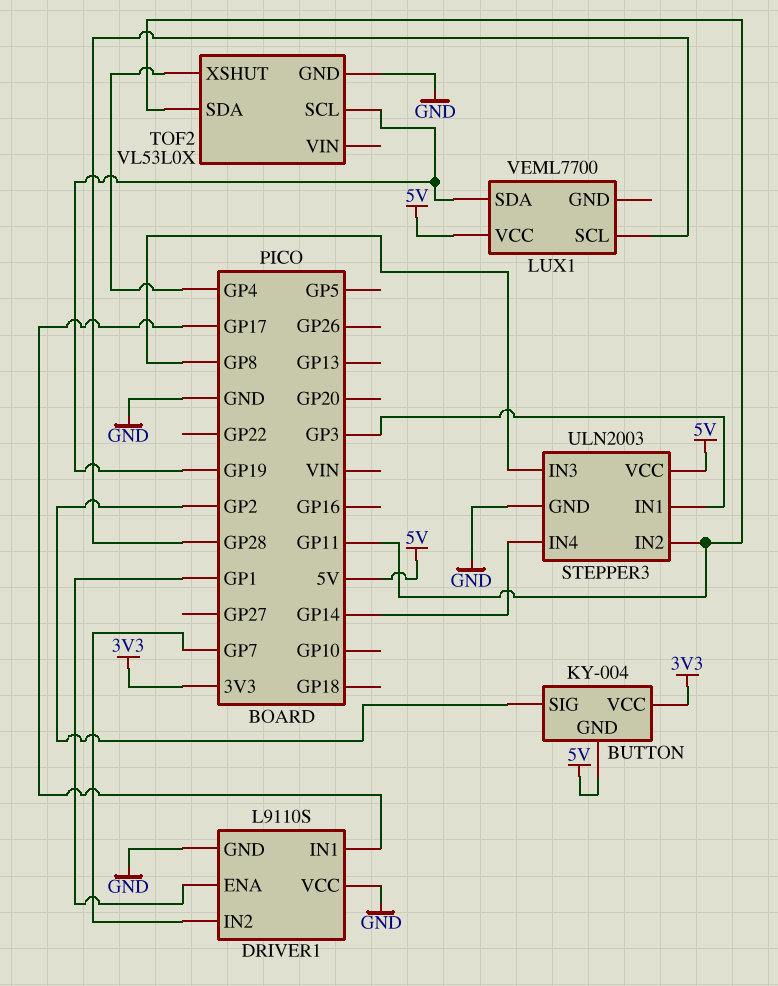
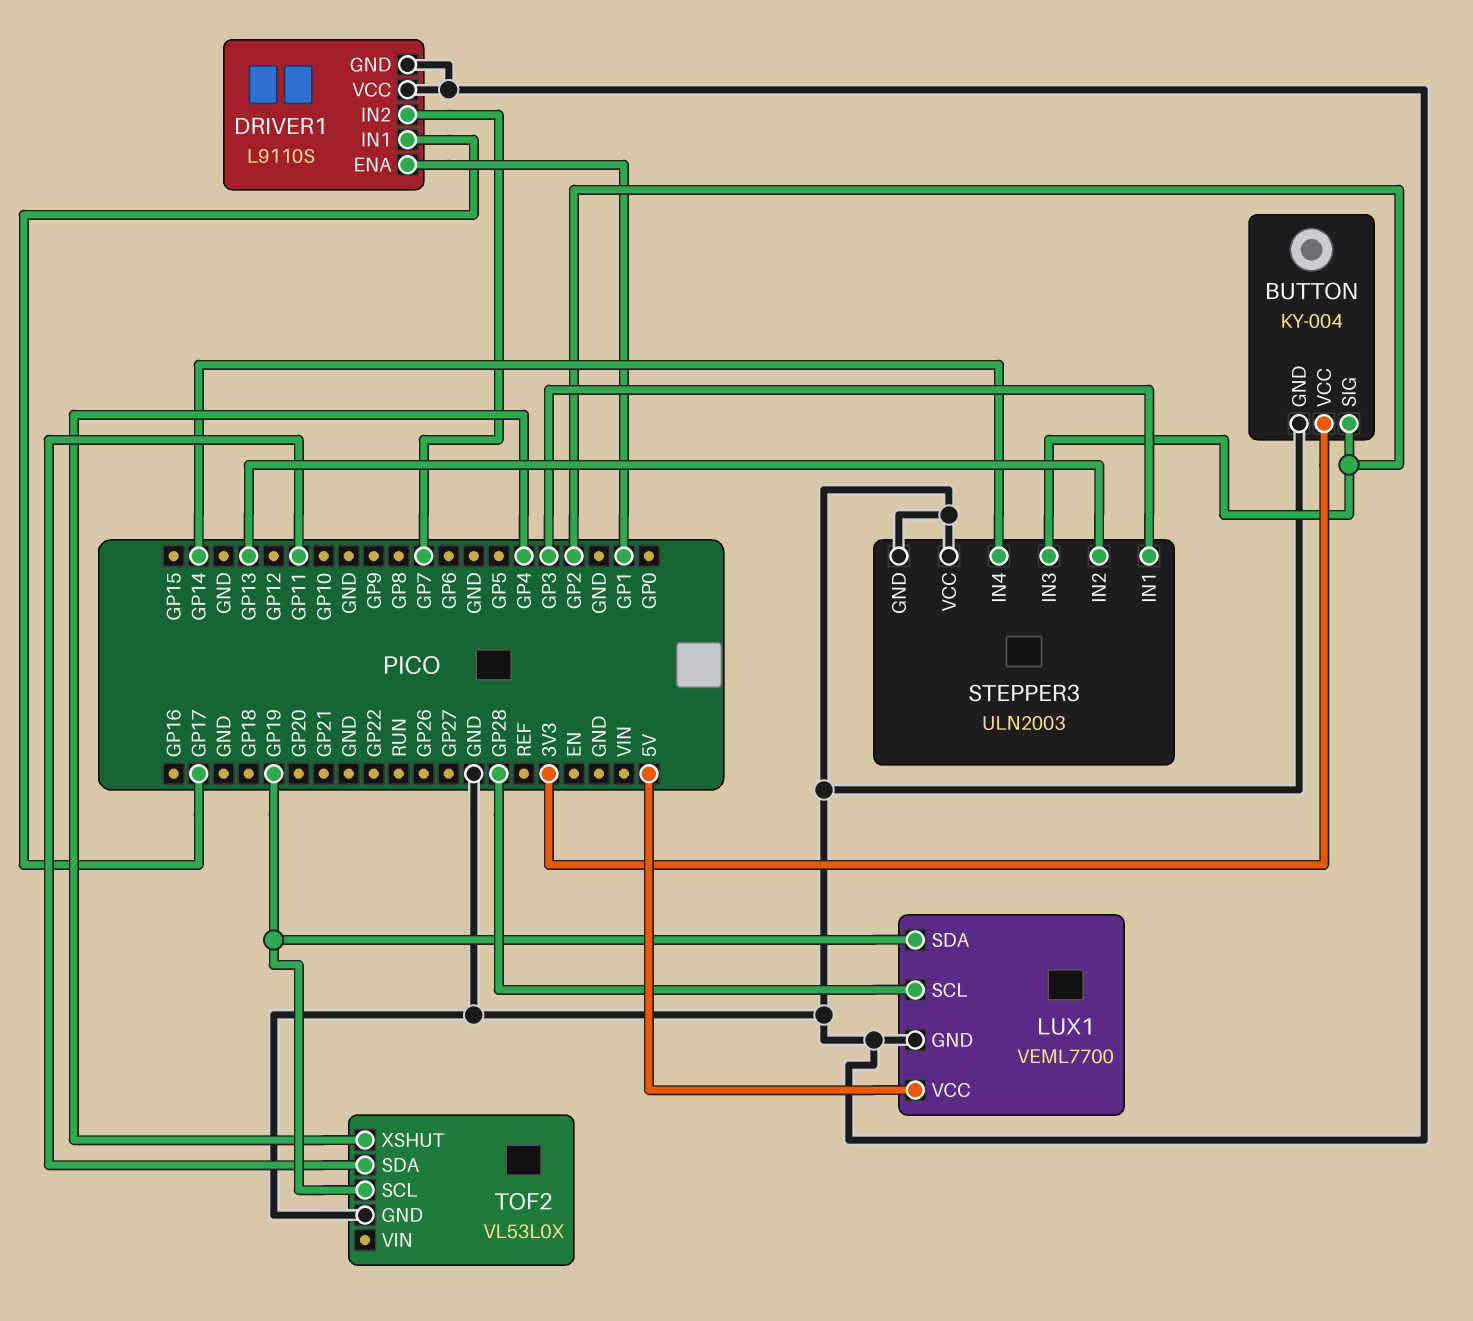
BUTTON pin GND: 5V -> GND
LUX1 pin GND: none -> GND
STEPPER3 pin IN2: GP11 -> GP13
STEPPER3 pin IN3: GP8 -> GP2
STEPPER3 pin VCC: 5V -> GND

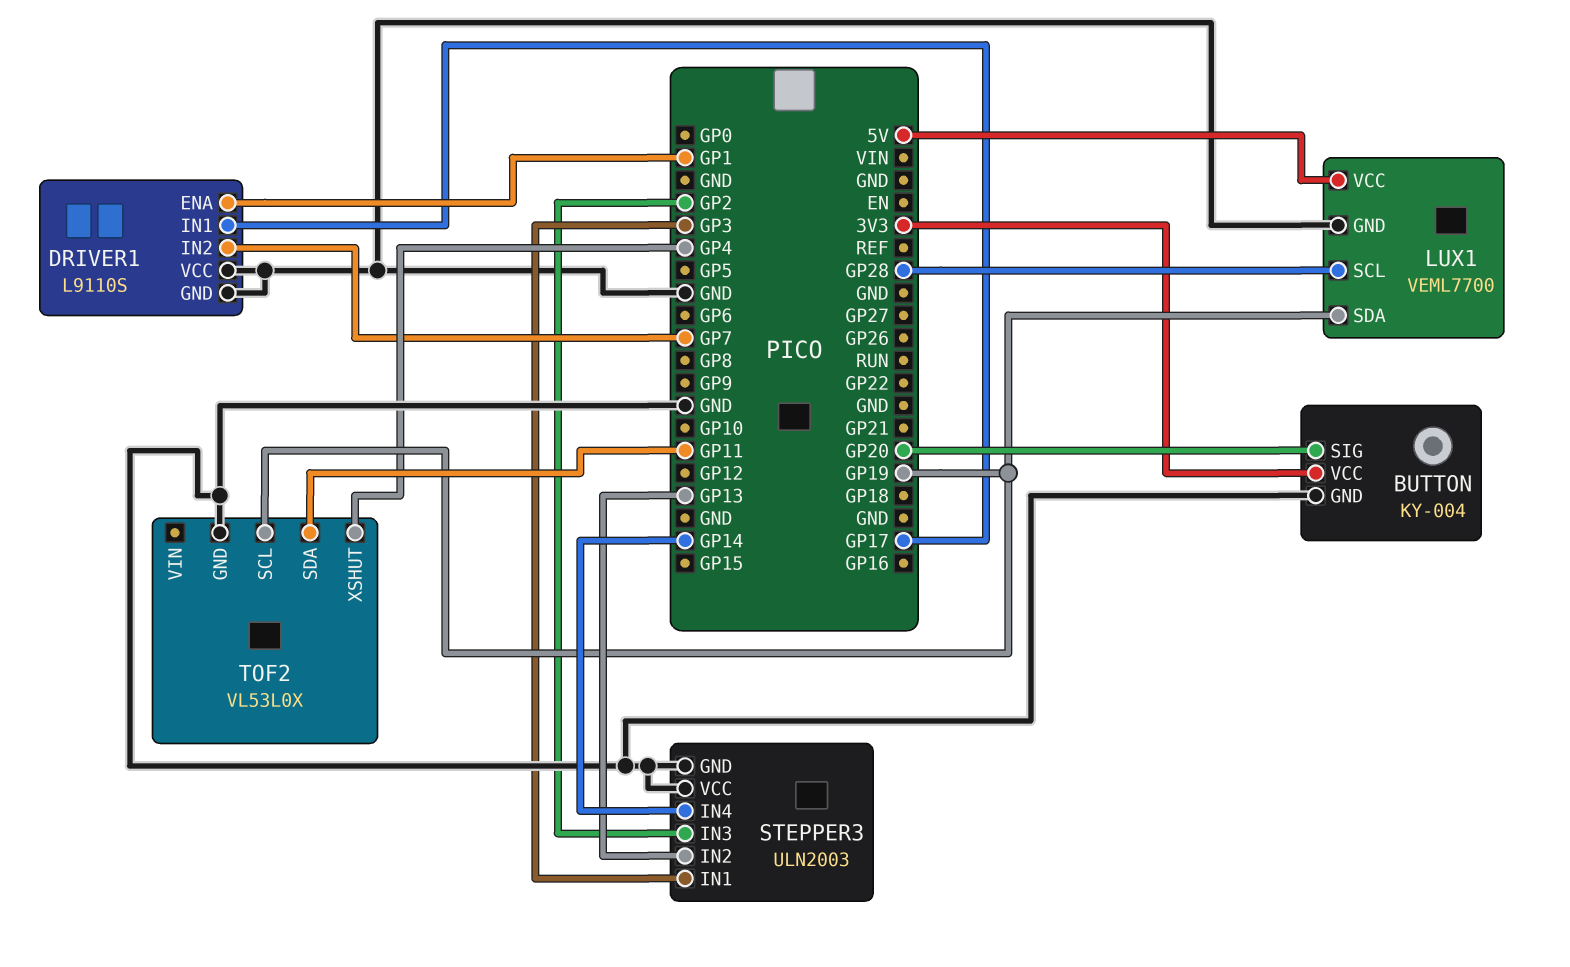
BUTTON pin SIG: GP2 -> GP20

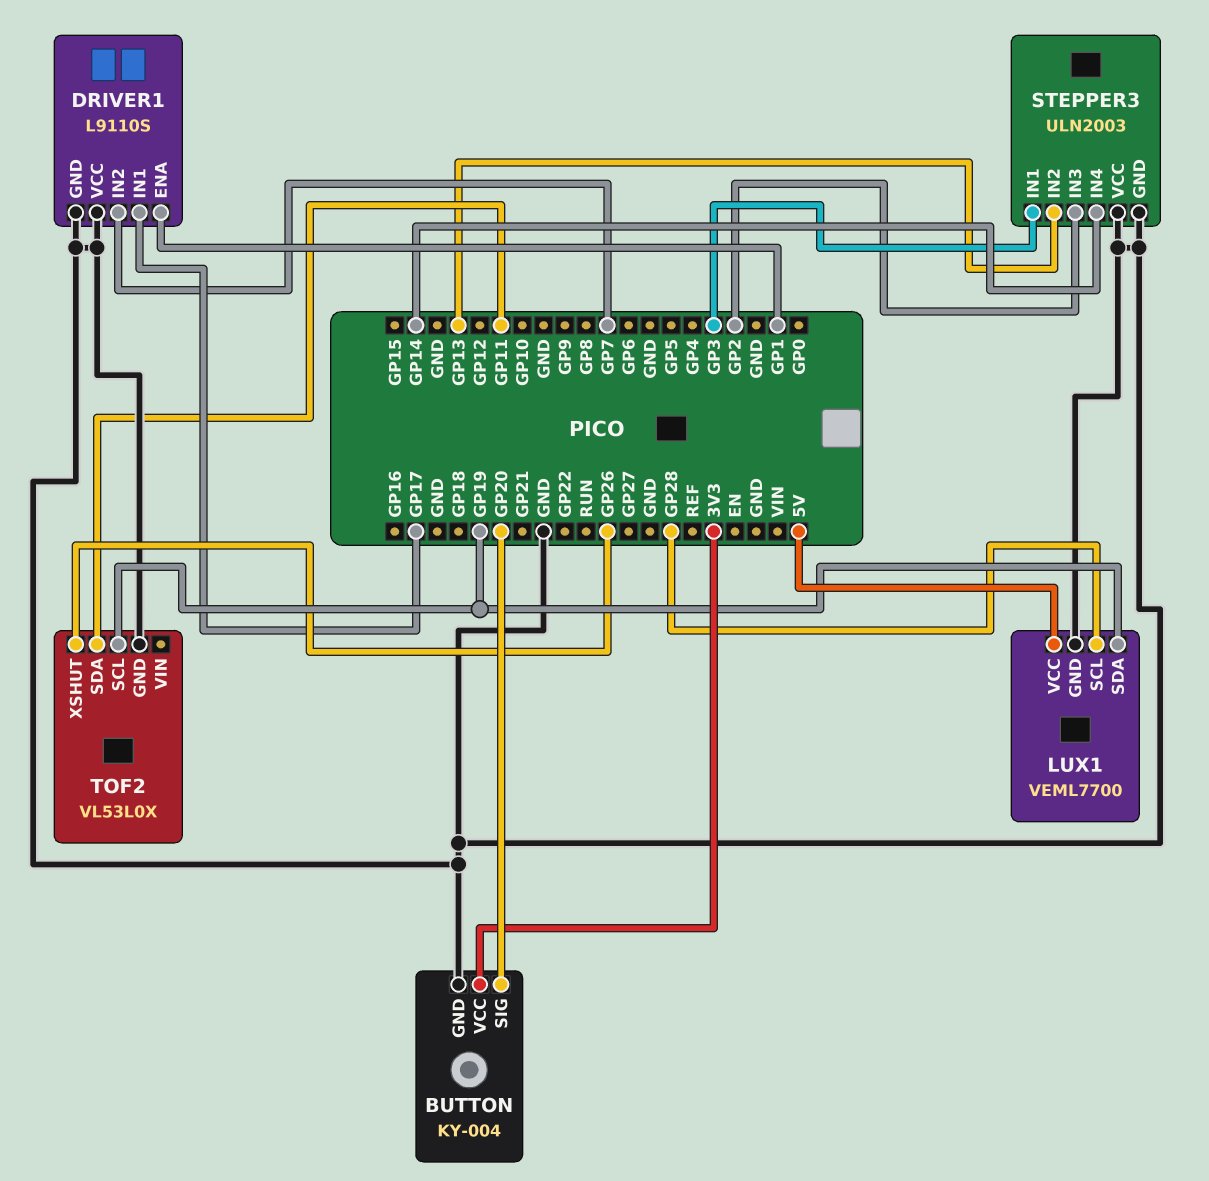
TOF2 pin XSHUT: GP4 -> GP26

